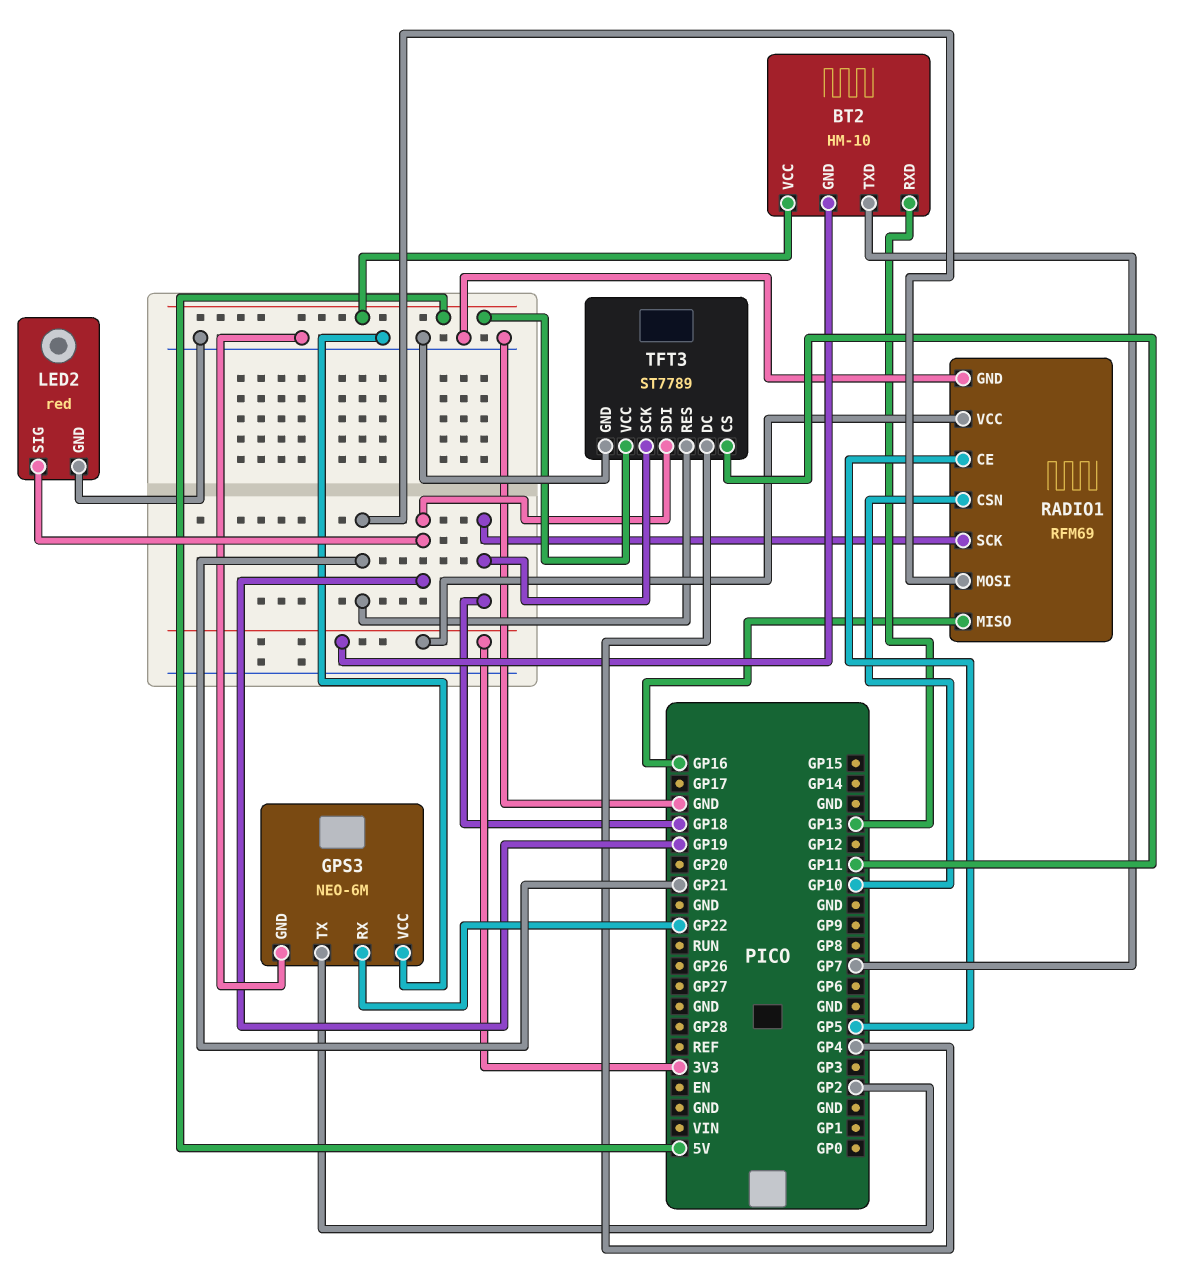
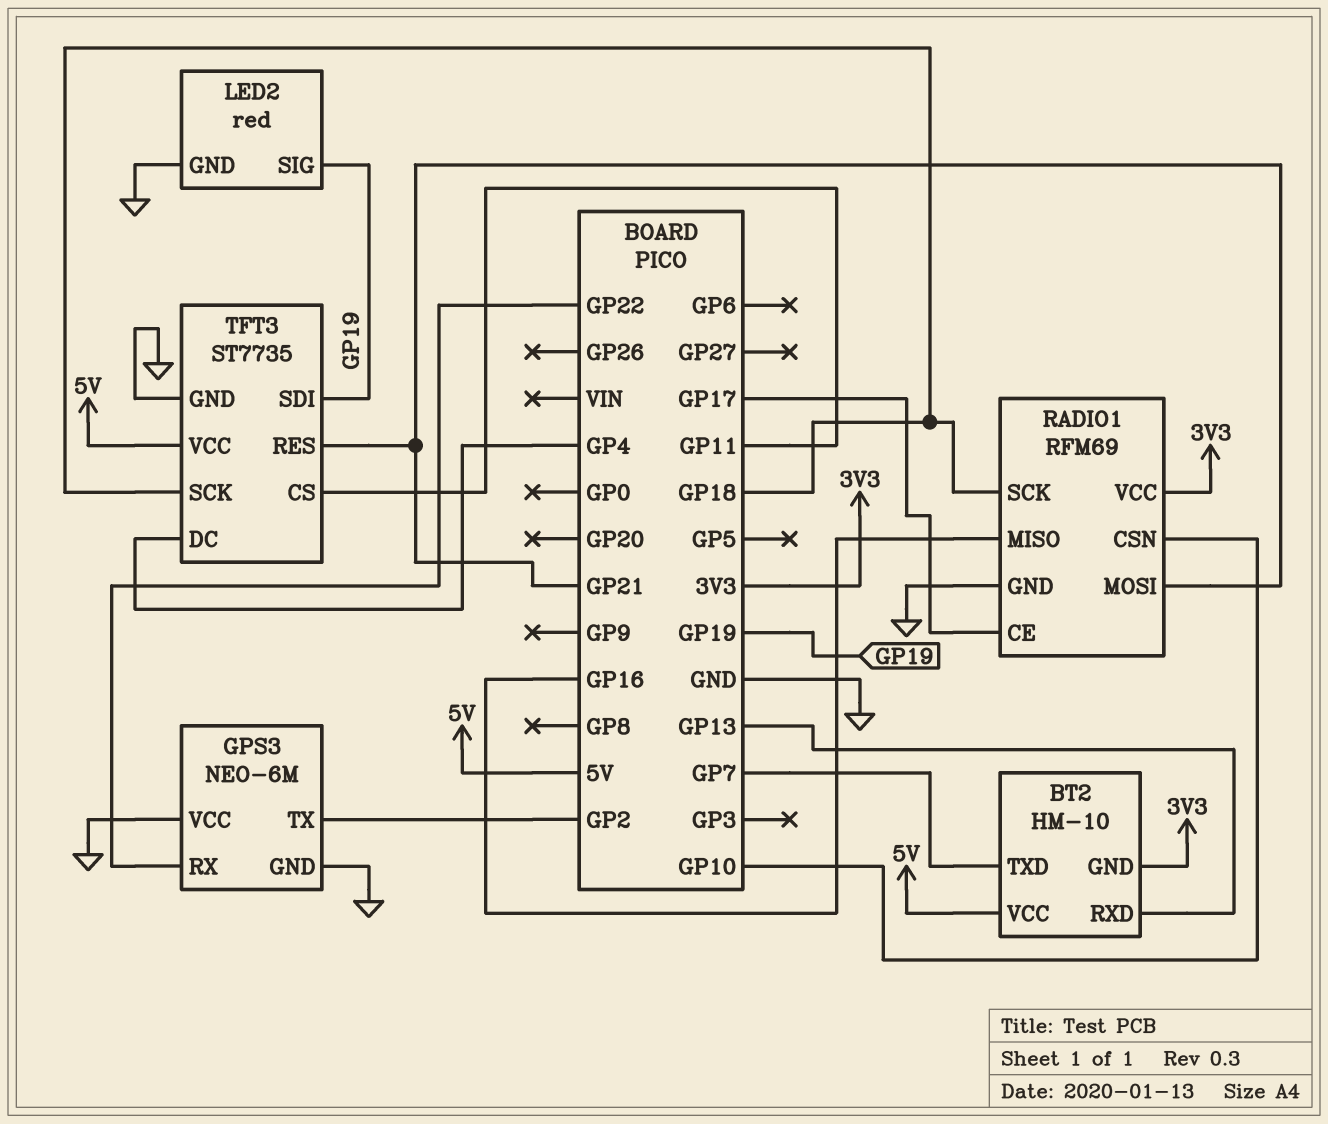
RADIO1 pin CE: GP5 -> GP17
TFT3: ST7789 -> ST7735

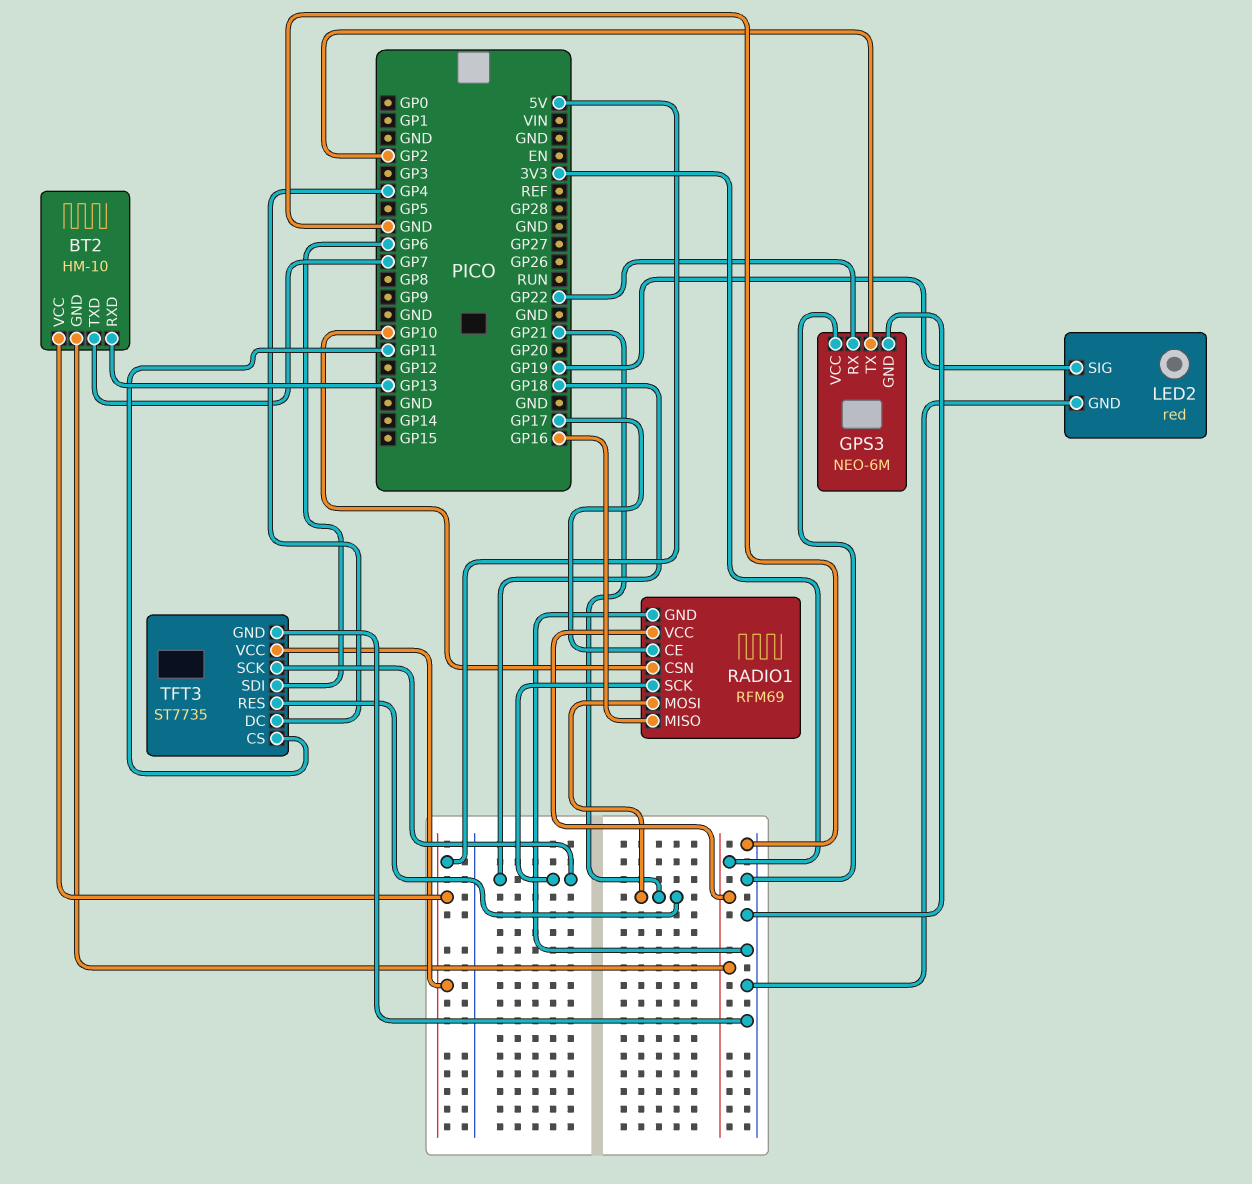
TFT3 pin SDI: GP19 -> GP6

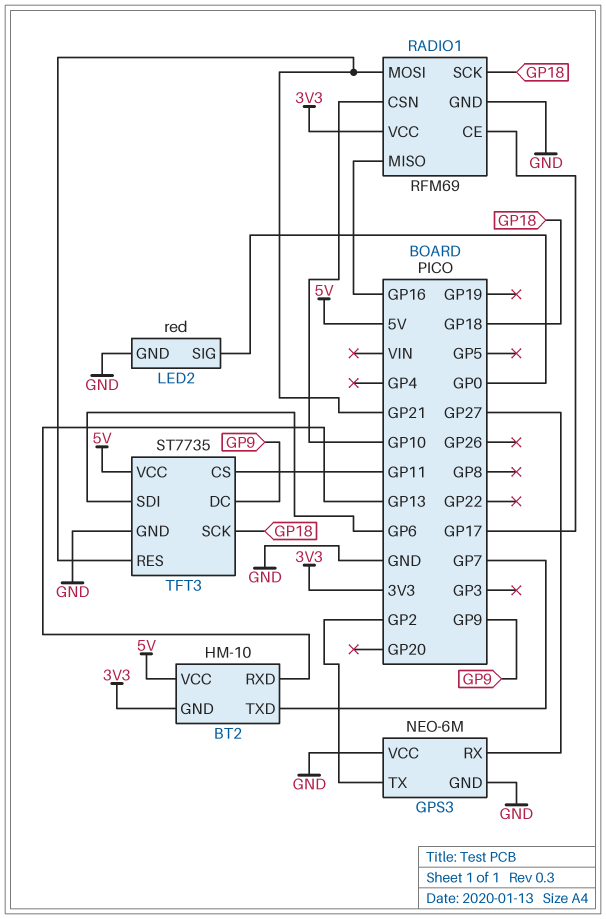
GPS3 pin RX: GP22 -> GP27
LED2 pin SIG: GP19 -> GP0
TFT3 pin DC: GP4 -> GP9

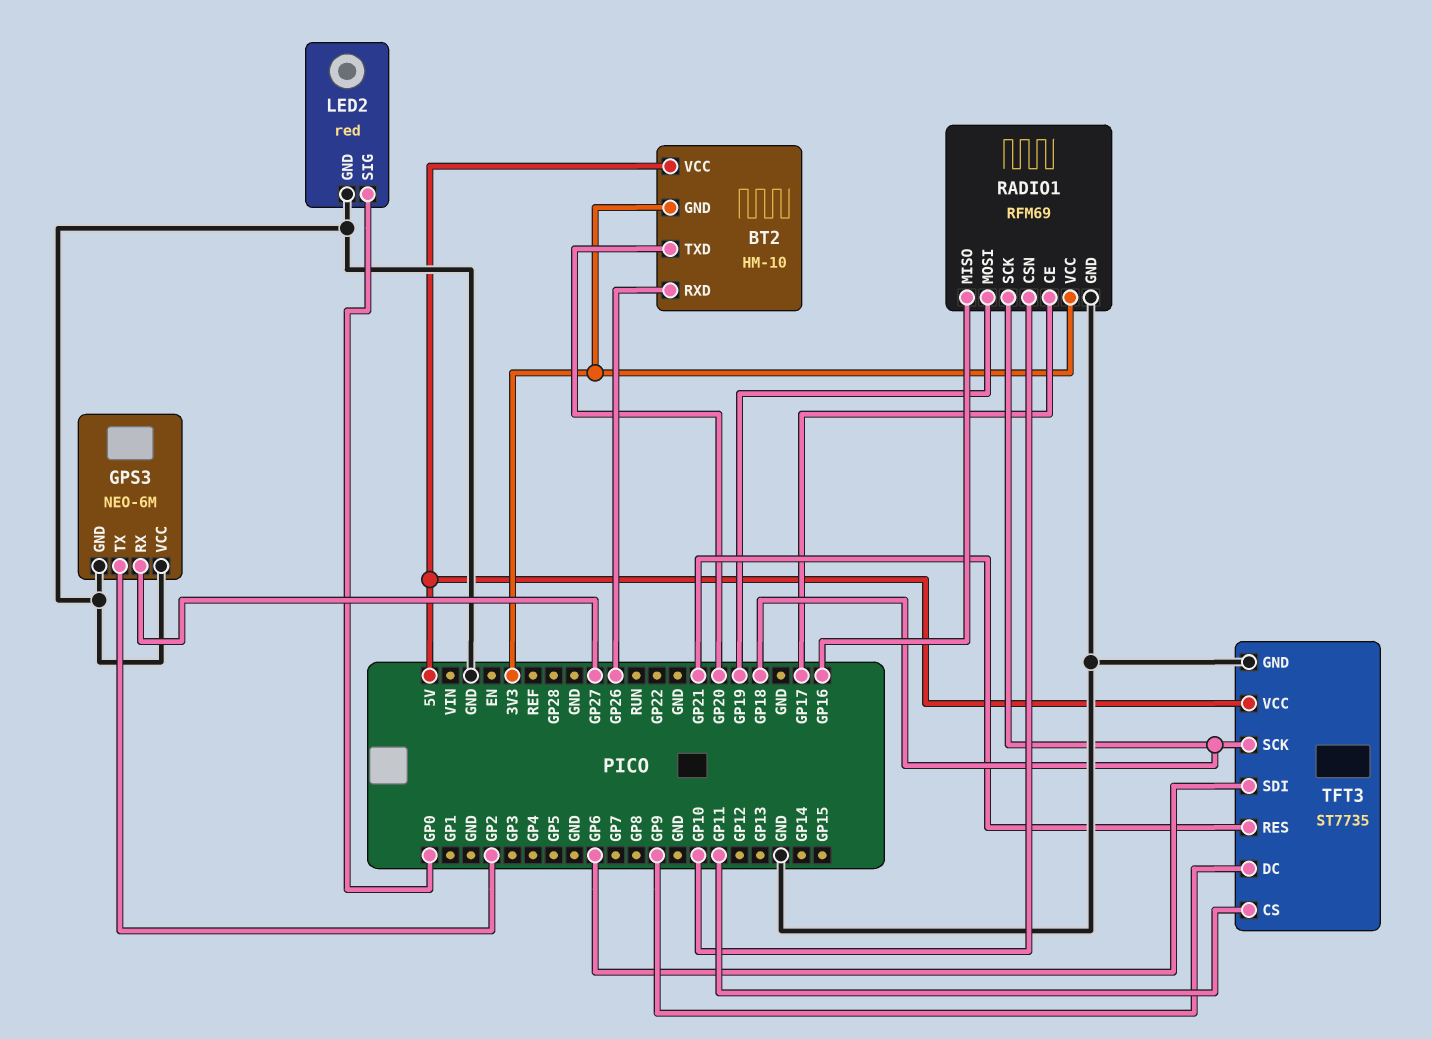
BT2 pin RXD: GP13 -> GP26
BT2 pin TXD: GP7 -> GP20
RADIO1 pin MOSI: GP21 -> GP19

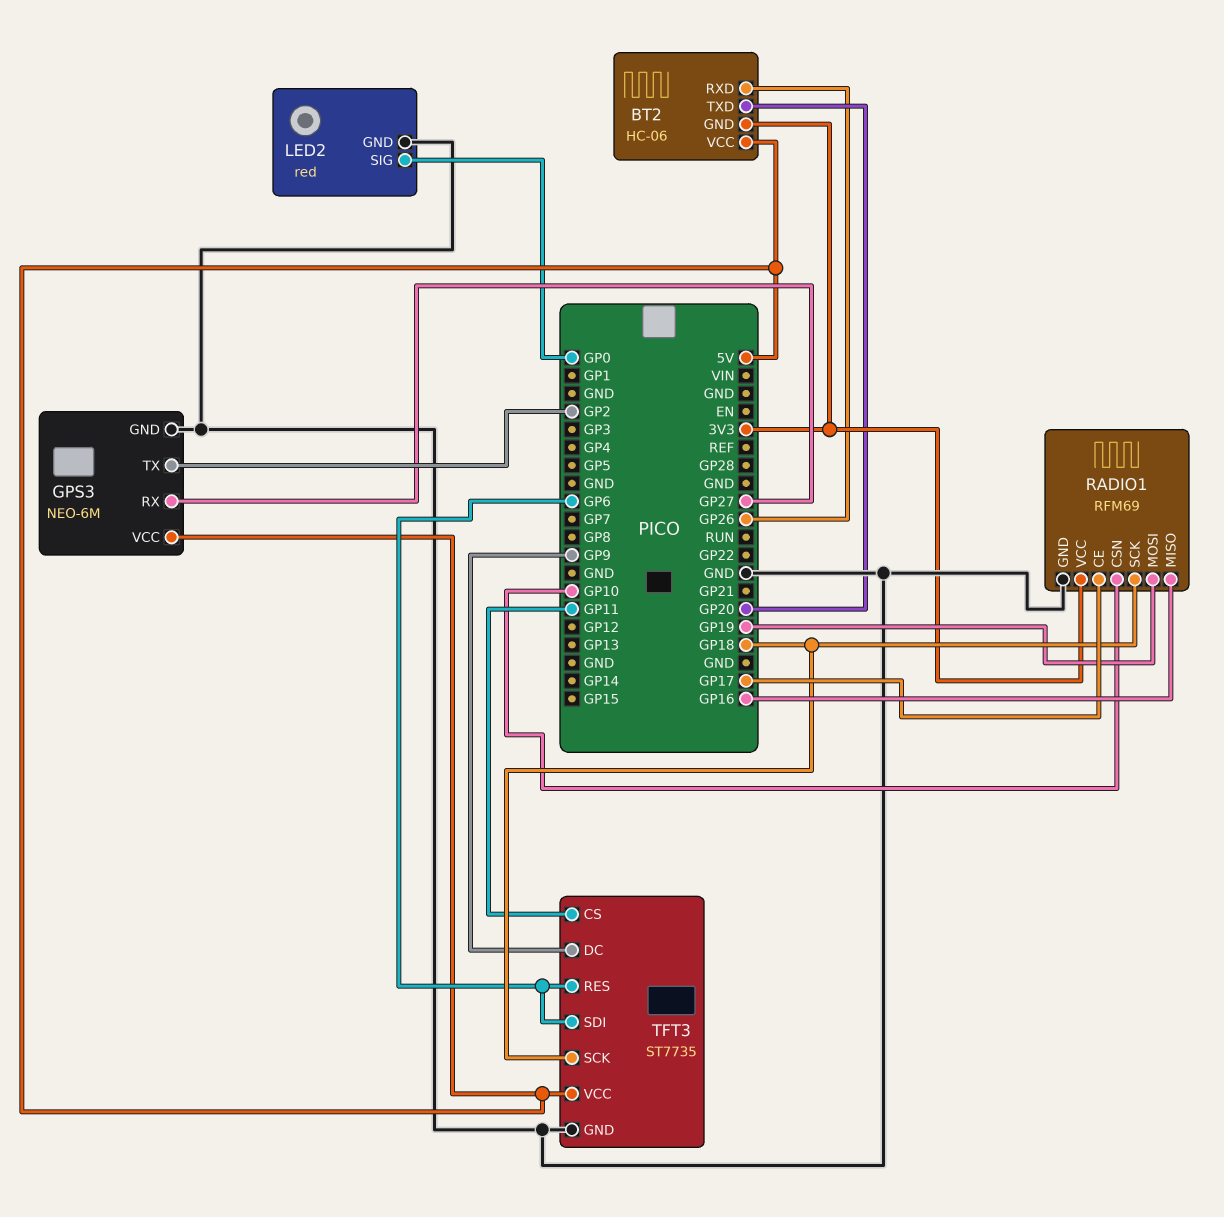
BT2: HM-10 -> HC-06
GPS3 pin VCC: GND -> 5V
TFT3 pin RES: GP21 -> GP6

